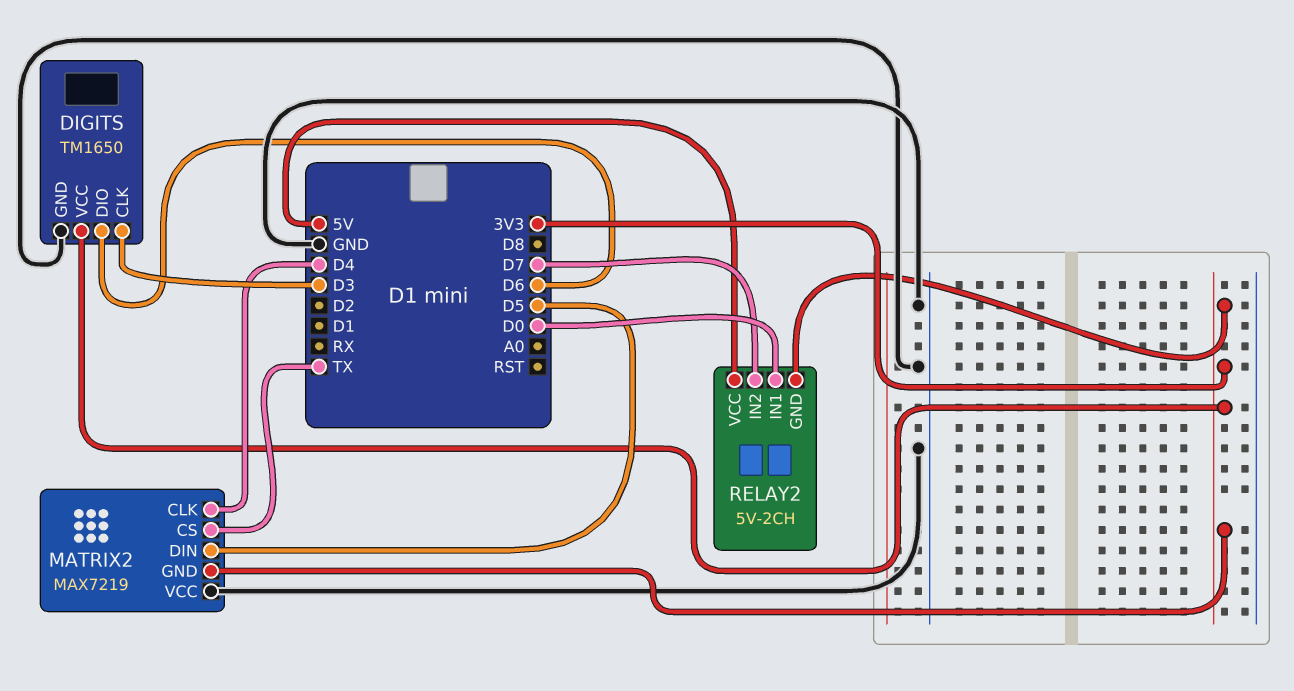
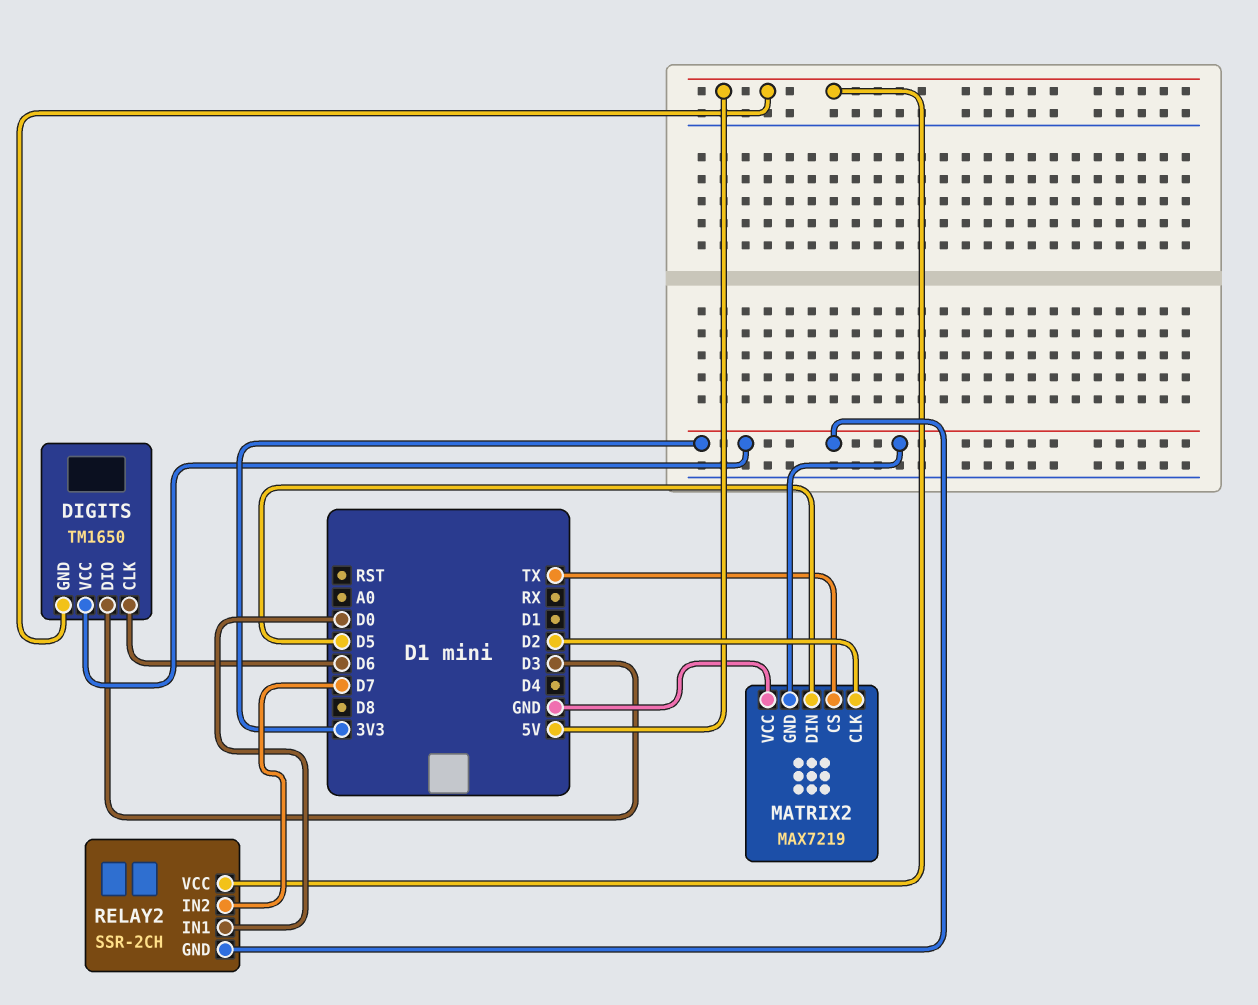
DIGITS pin CLK: D3 -> D6
DIGITS pin DIO: D6 -> D3
DIGITS pin GND: GND -> 5V
MATRIX2 pin CLK: D4 -> D2
RELAY2: 5V-2CH -> SSR-2CH

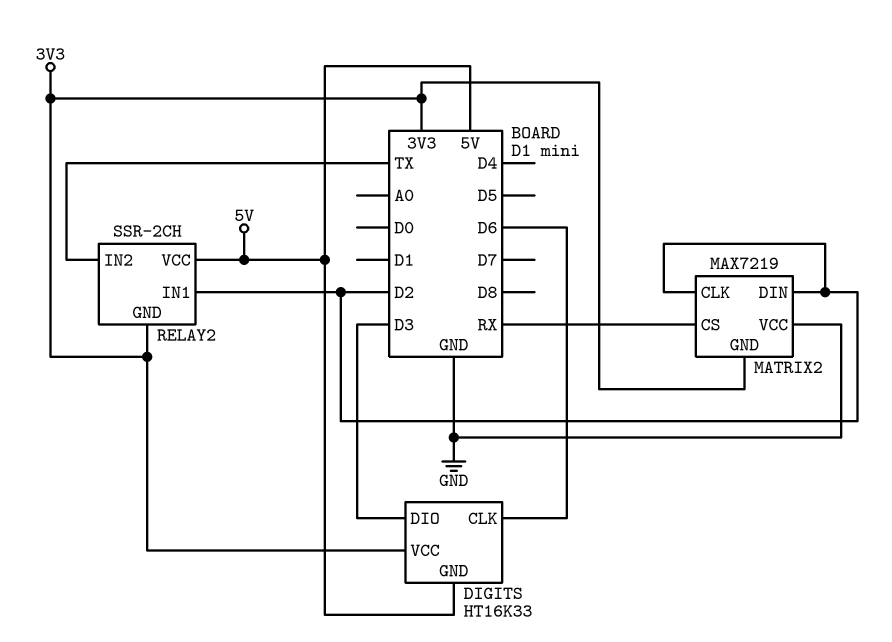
DIGITS: TM1650 -> HT16K33
MATRIX2 pin CS: TX -> RX
MATRIX2 pin DIN: D5 -> D2
RELAY2 pin IN1: D0 -> D2
RELAY2 pin IN2: D7 -> TX

